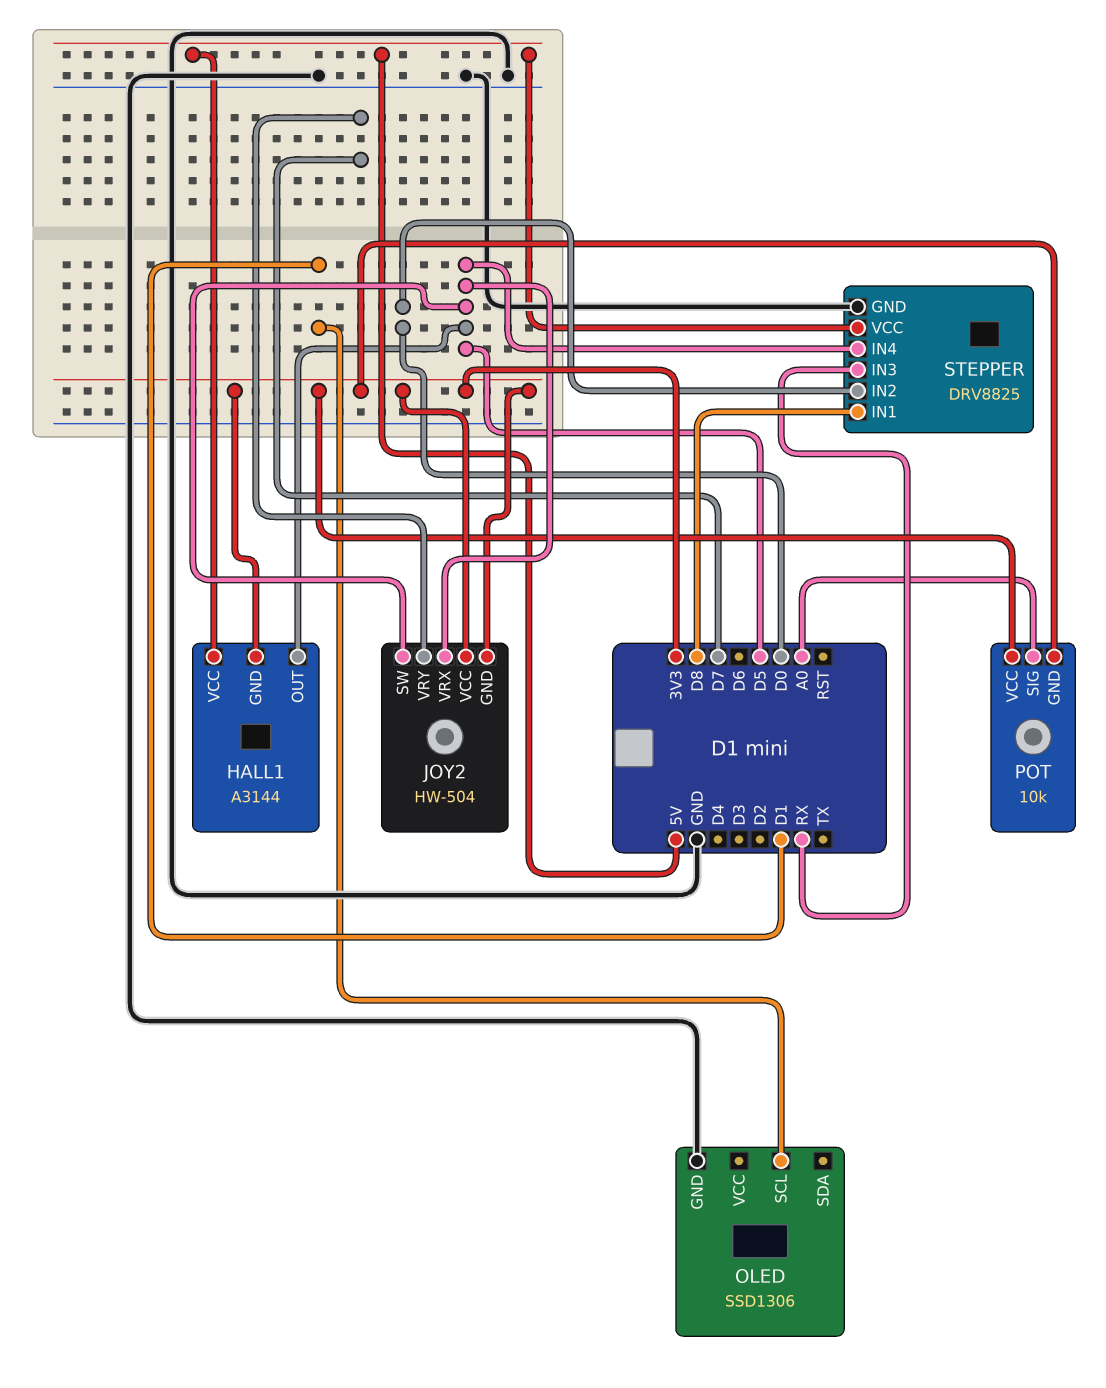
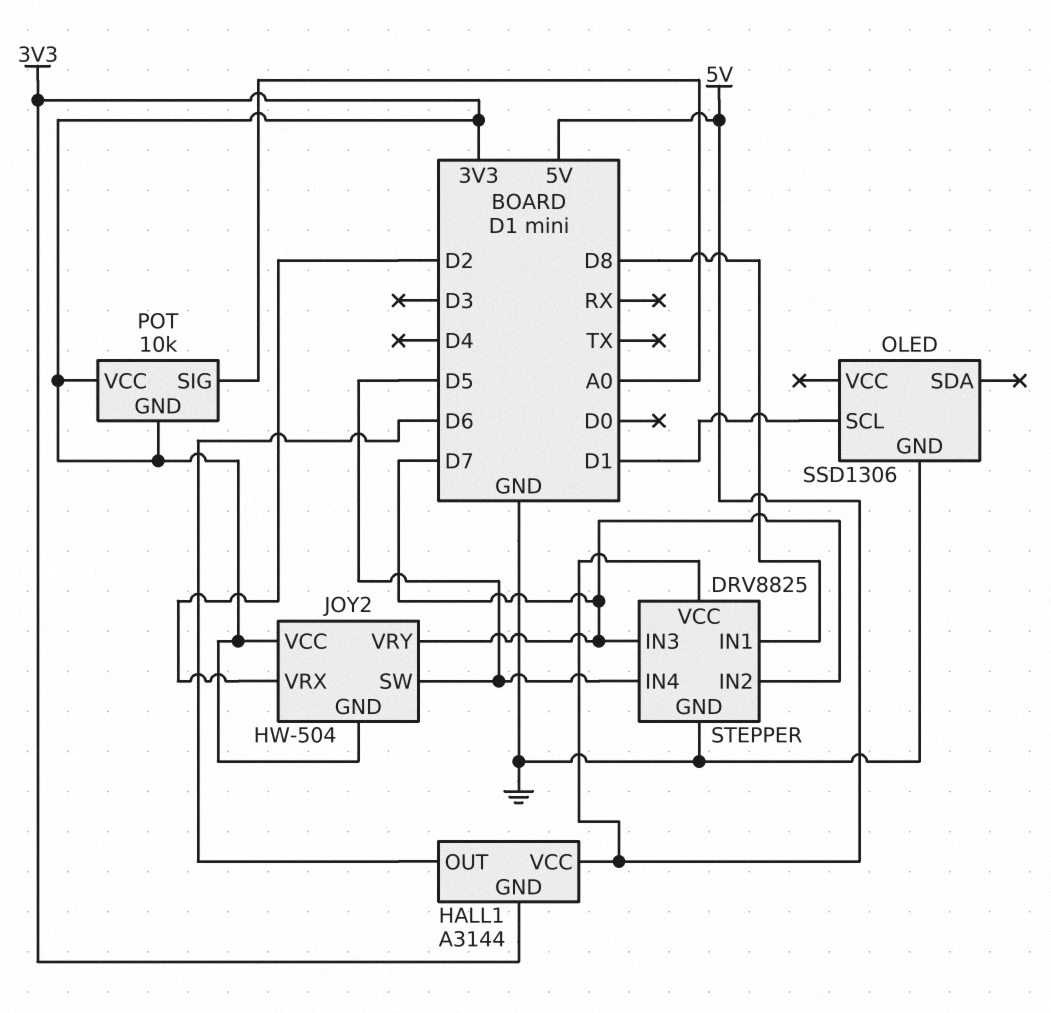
HALL1 pin OUT: D5 -> D6
JOY2 pin VRX: D5 -> D2
STEPPER pin IN2: D0 -> D7
STEPPER pin IN3: RX -> D7

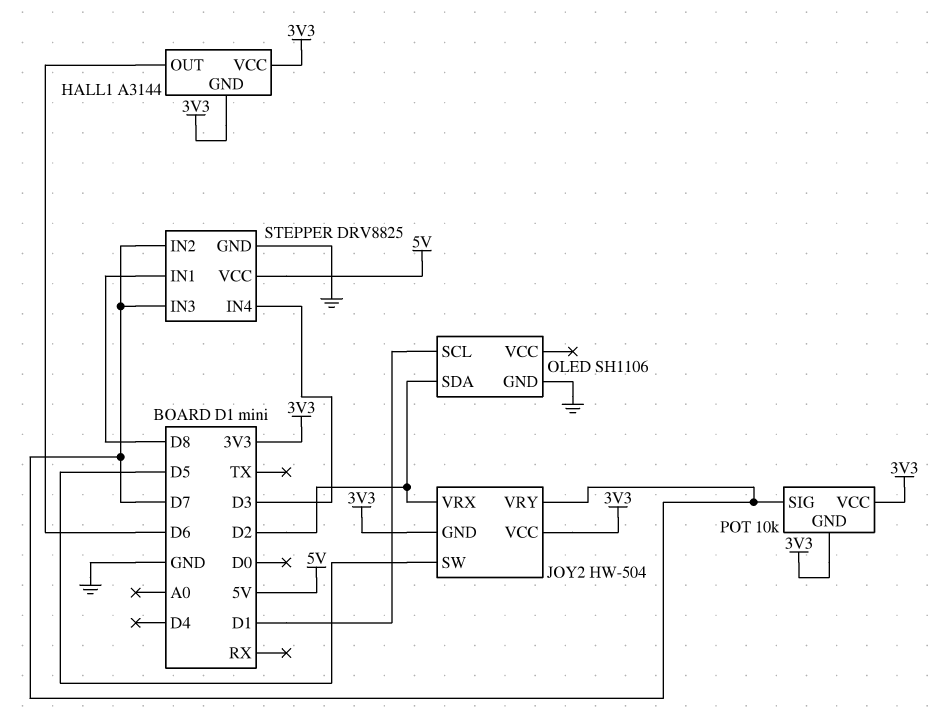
HALL1 pin VCC: 5V -> 3V3
OLED: SSD1306 -> SH1106
OLED pin SDA: none -> D2
POT pin SIG: A0 -> D7
STEPPER pin IN4: D5 -> D3

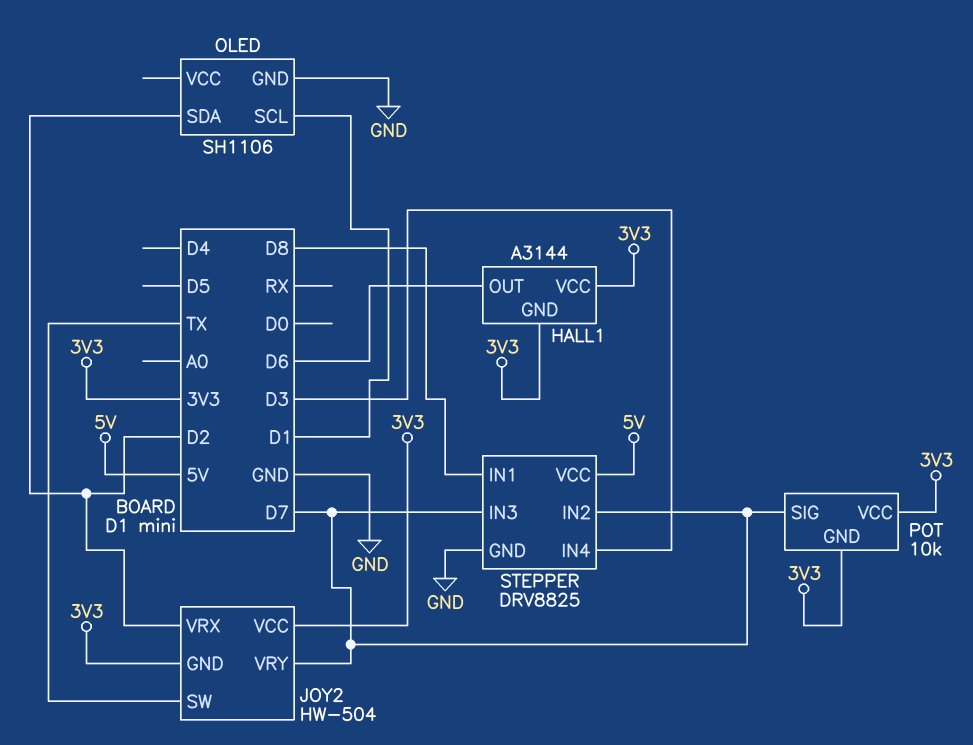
JOY2 pin SW: D5 -> TX

